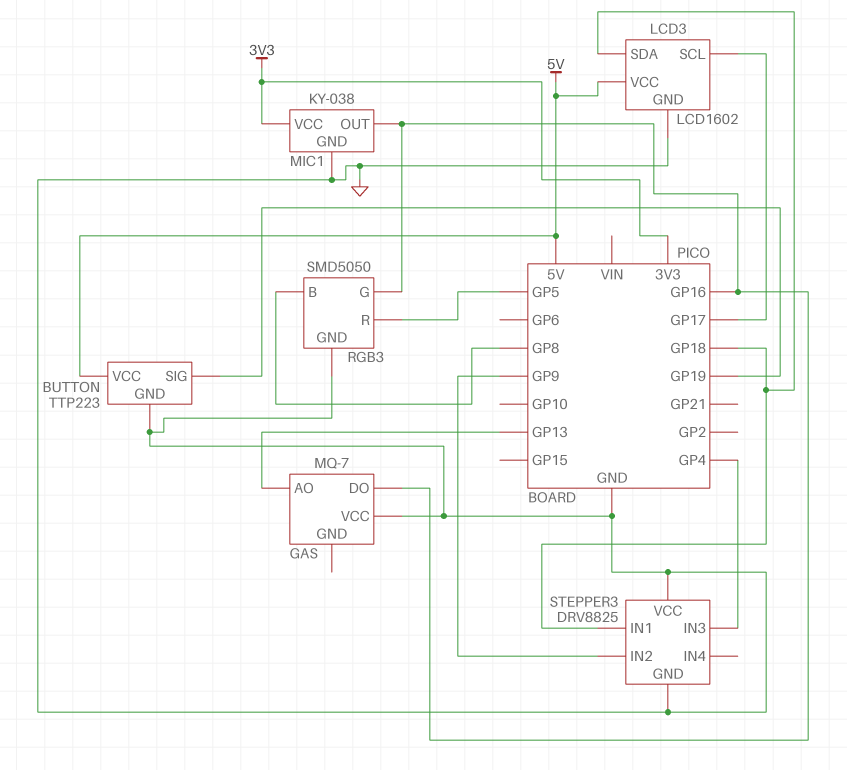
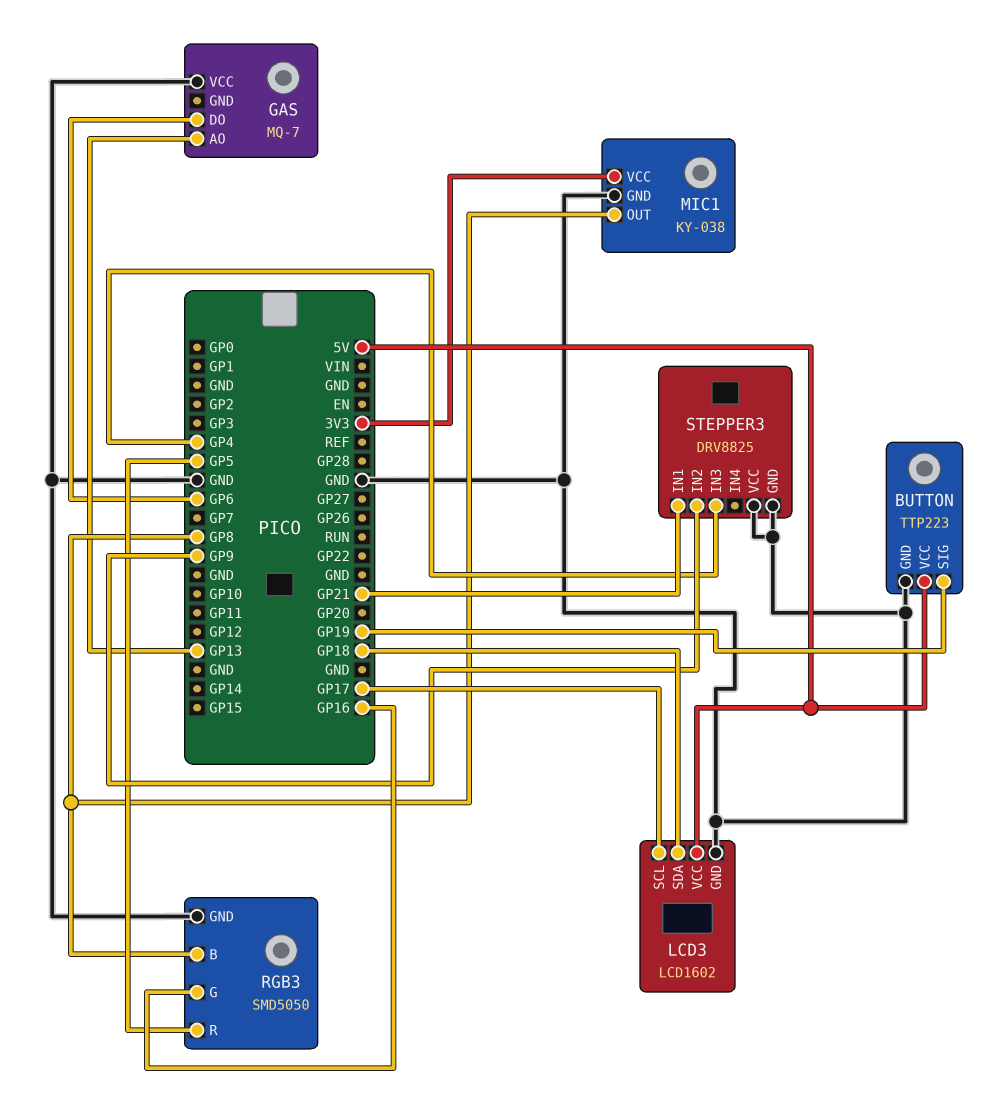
GAS pin DO: GP16 -> GP6
MIC1 pin OUT: GP16 -> GP8
STEPPER3 pin IN1: GP18 -> GP21

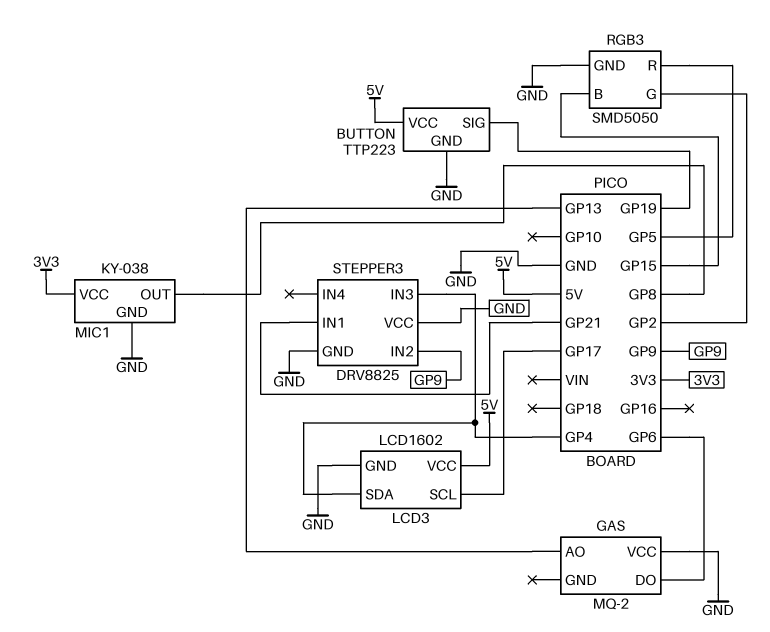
GAS: MQ-7 -> MQ-2
LCD3 pin SDA: GP18 -> GP4
RGB3 pin B: GP8 -> GP15
RGB3 pin G: GP16 -> GP2

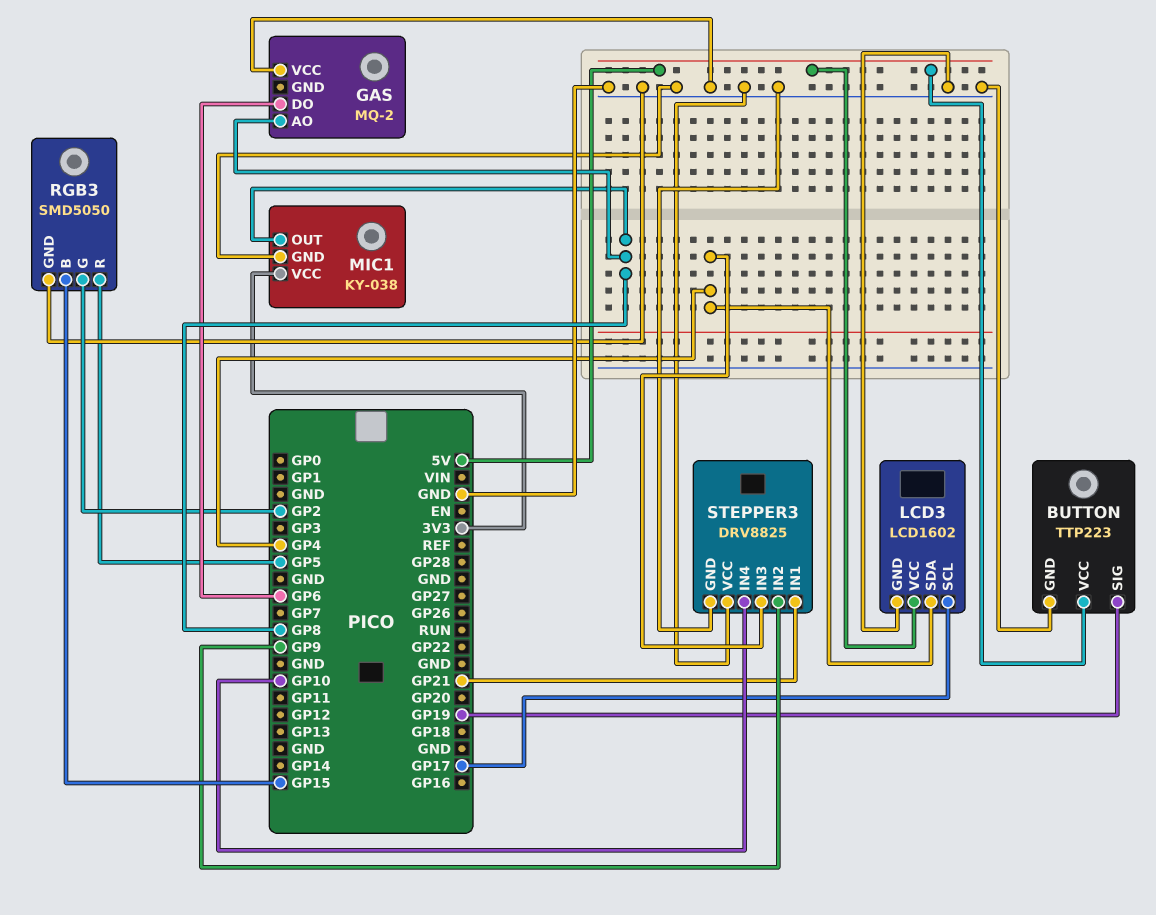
GAS pin AO: GP13 -> GP8
STEPPER3 pin IN4: none -> GP10

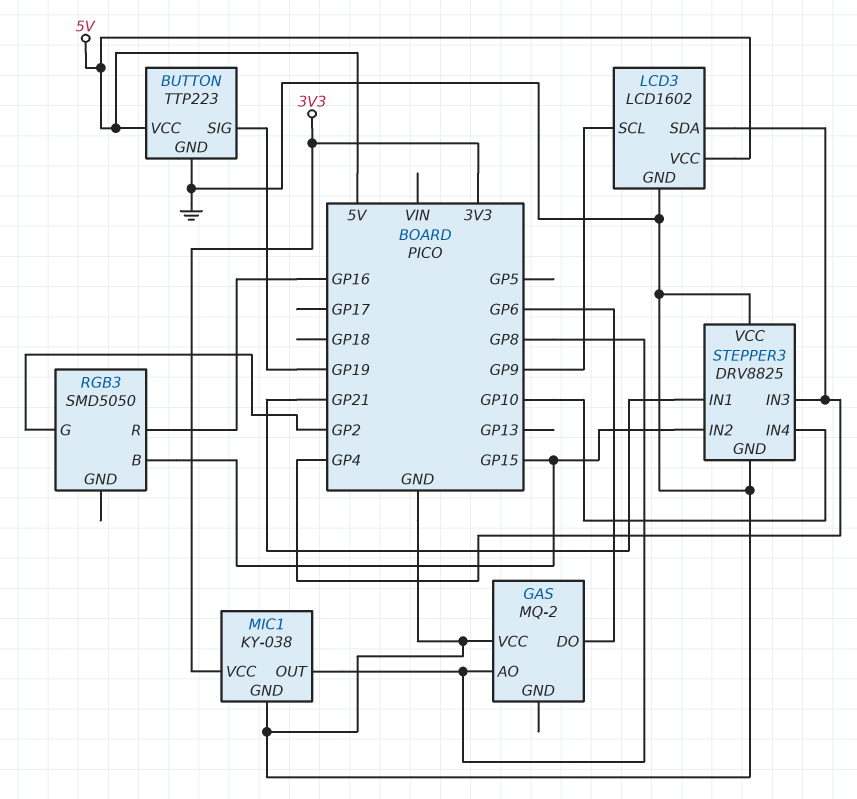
LCD3 pin SCL: GP17 -> GP9
RGB3 pin GND: GND -> none
RGB3 pin R: GP5 -> GP16
STEPPER3 pin IN2: GP9 -> GP15

